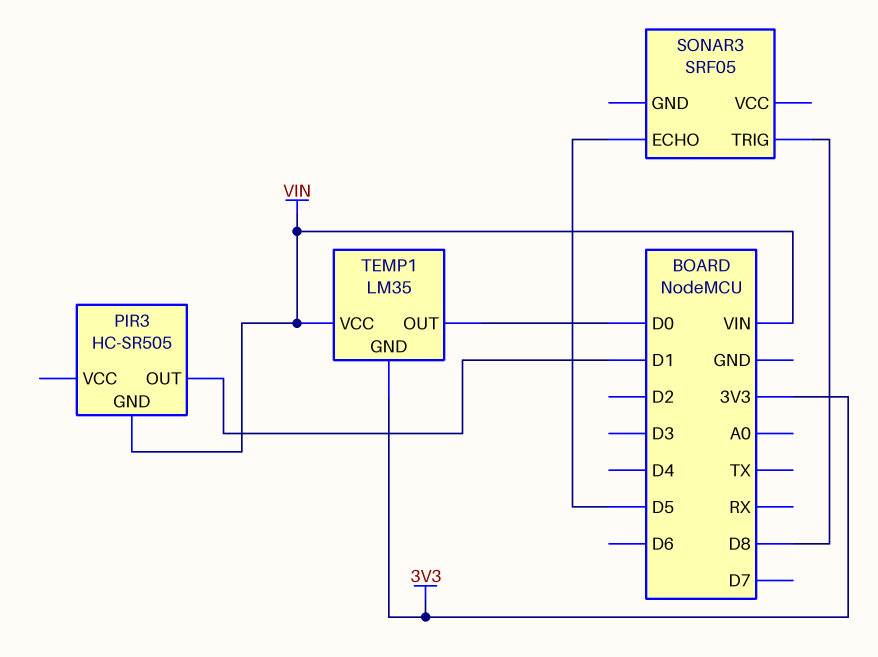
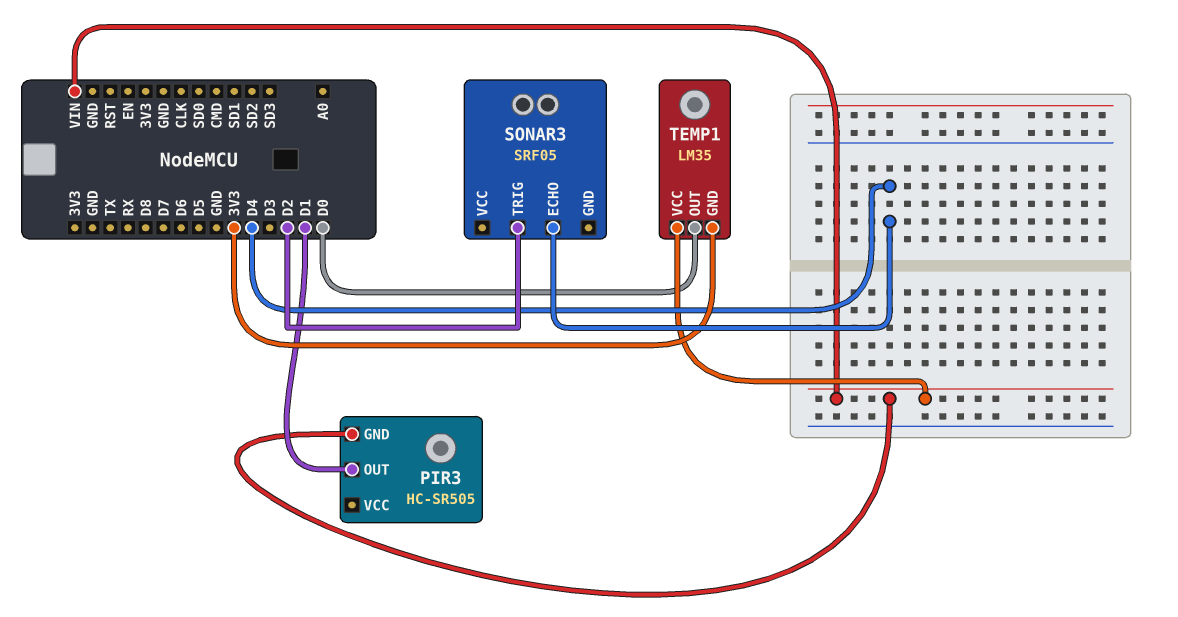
SONAR3 pin ECHO: D5 -> D4
SONAR3 pin TRIG: D8 -> D2

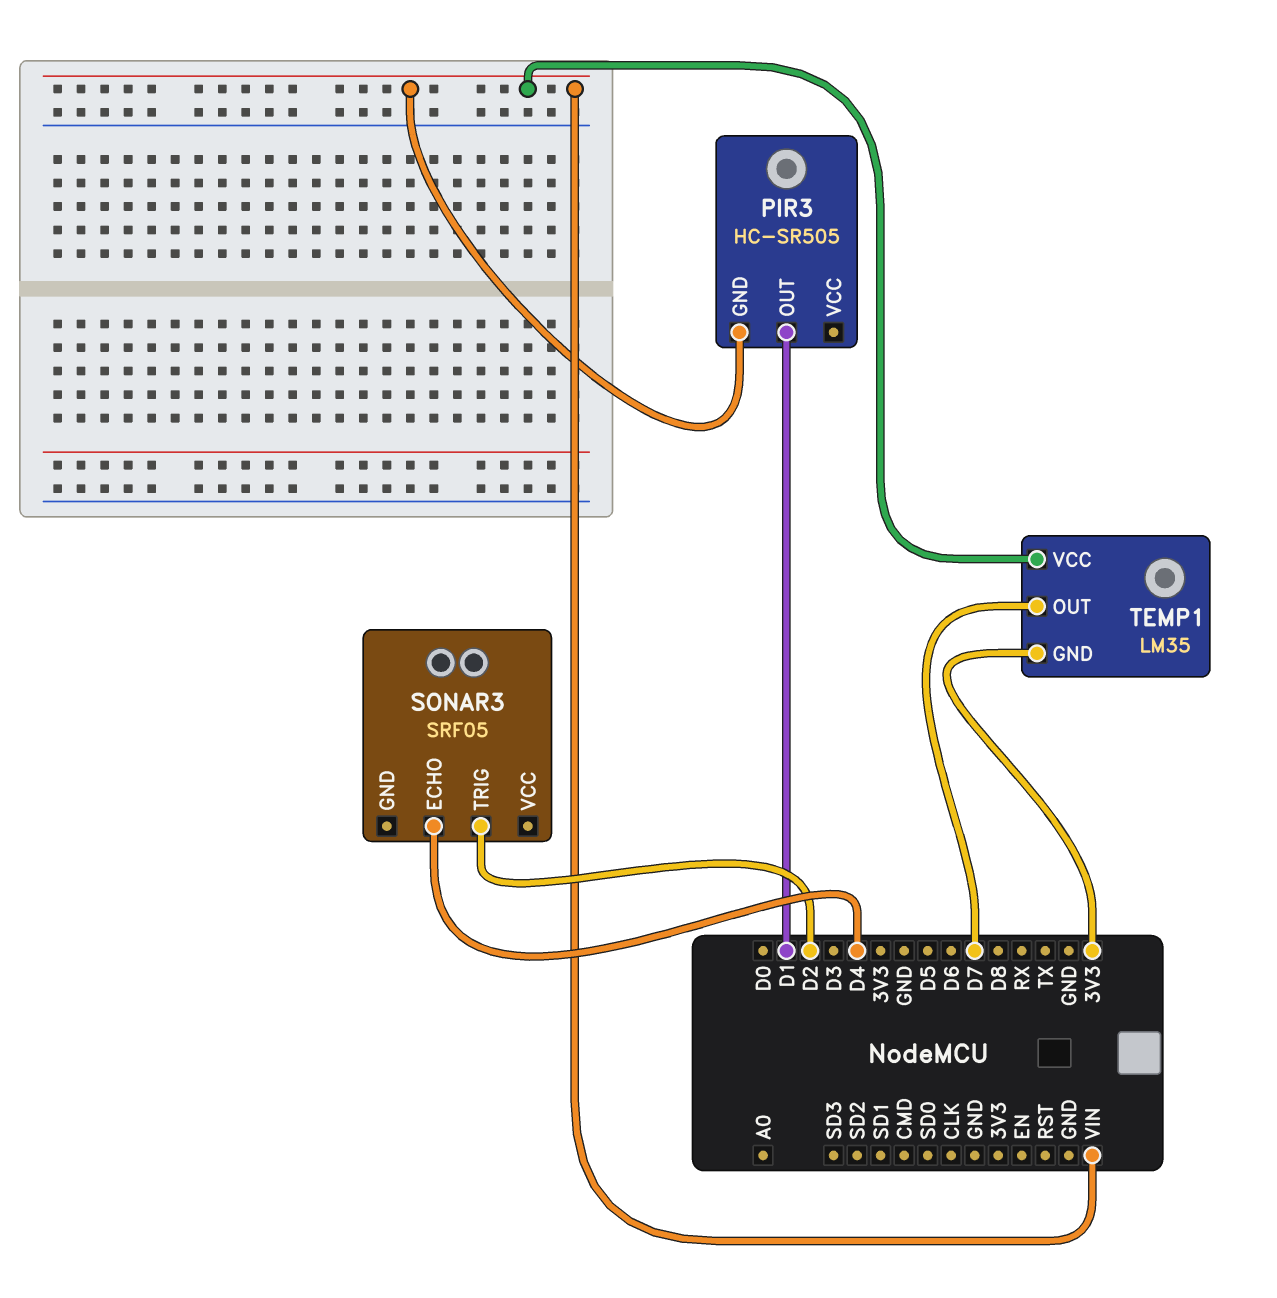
TEMP1 pin OUT: D0 -> D7

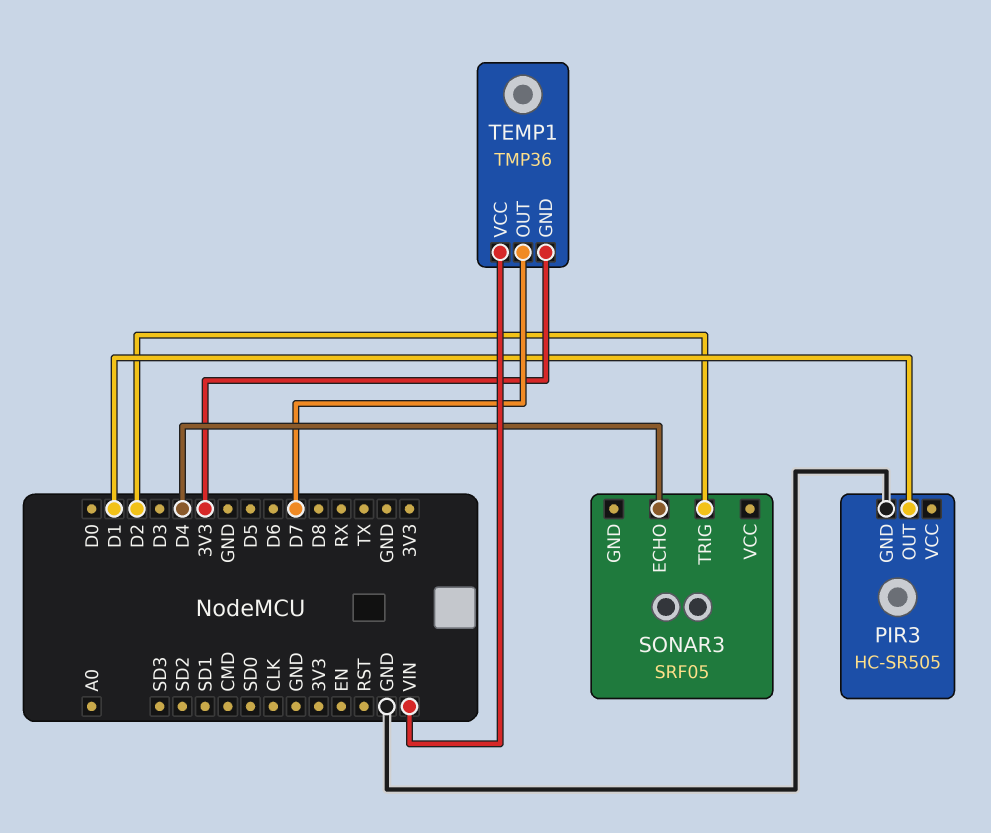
PIR3 pin GND: VIN -> GND
TEMP1: LM35 -> TMP36

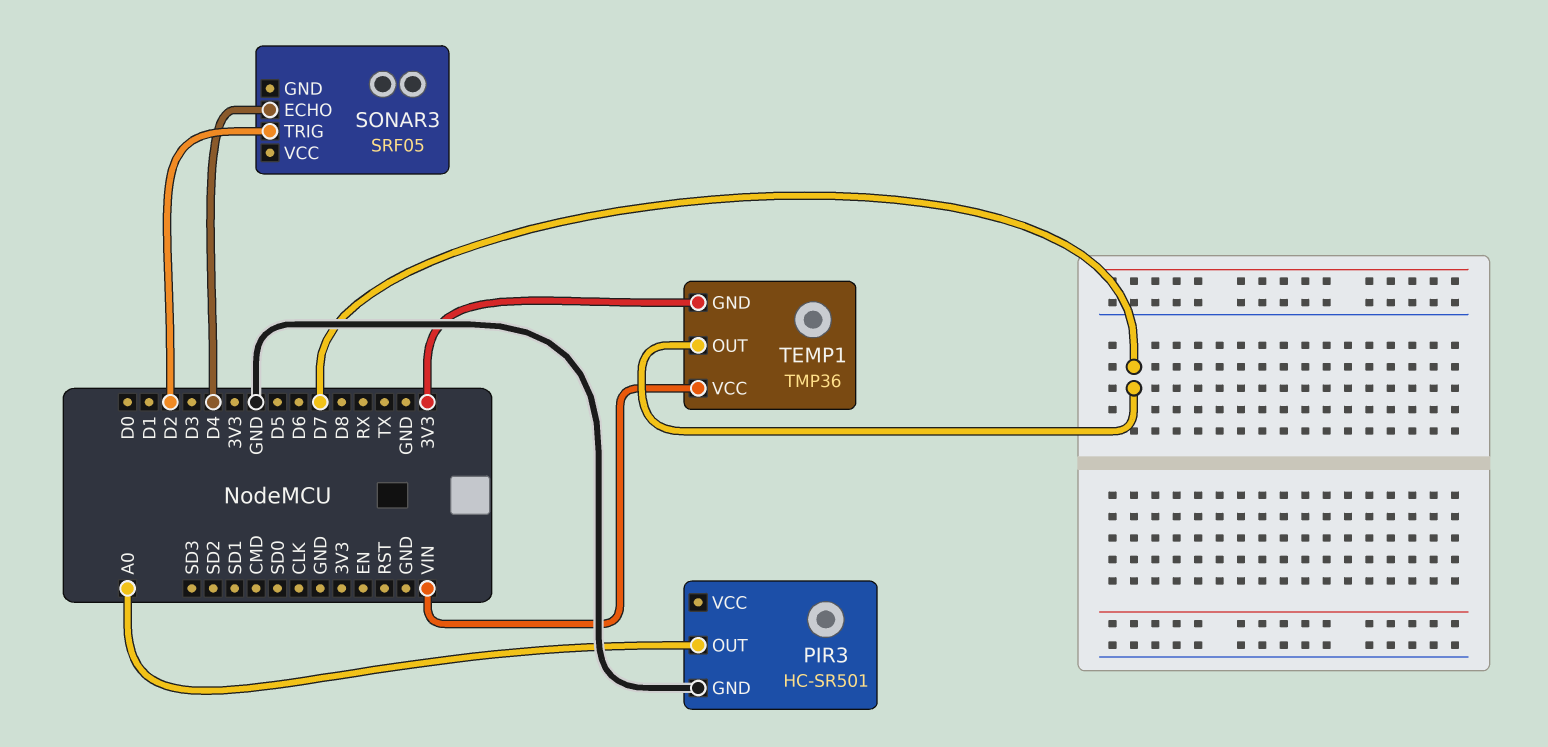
PIR3: HC-SR505 -> HC-SR501
PIR3 pin OUT: D1 -> A0

